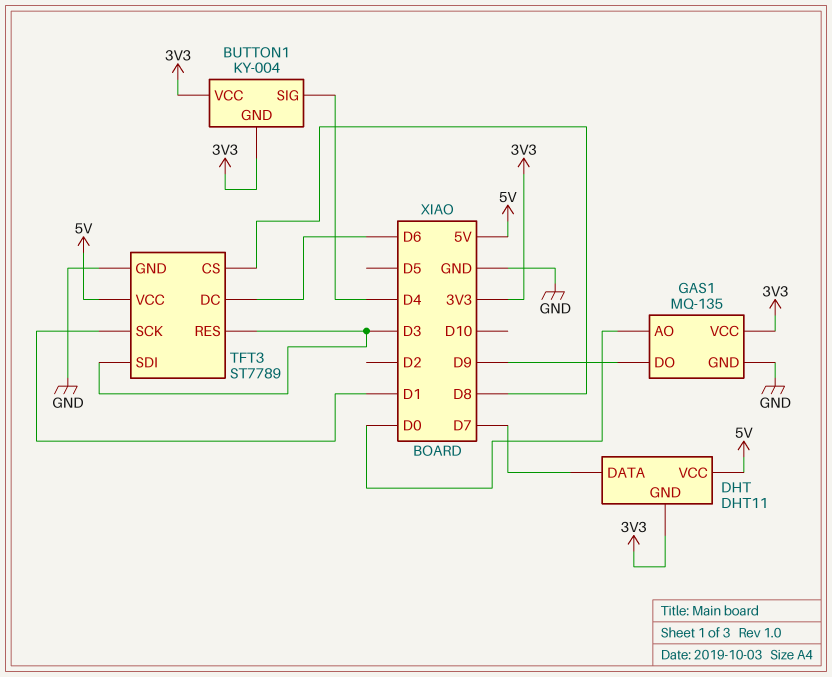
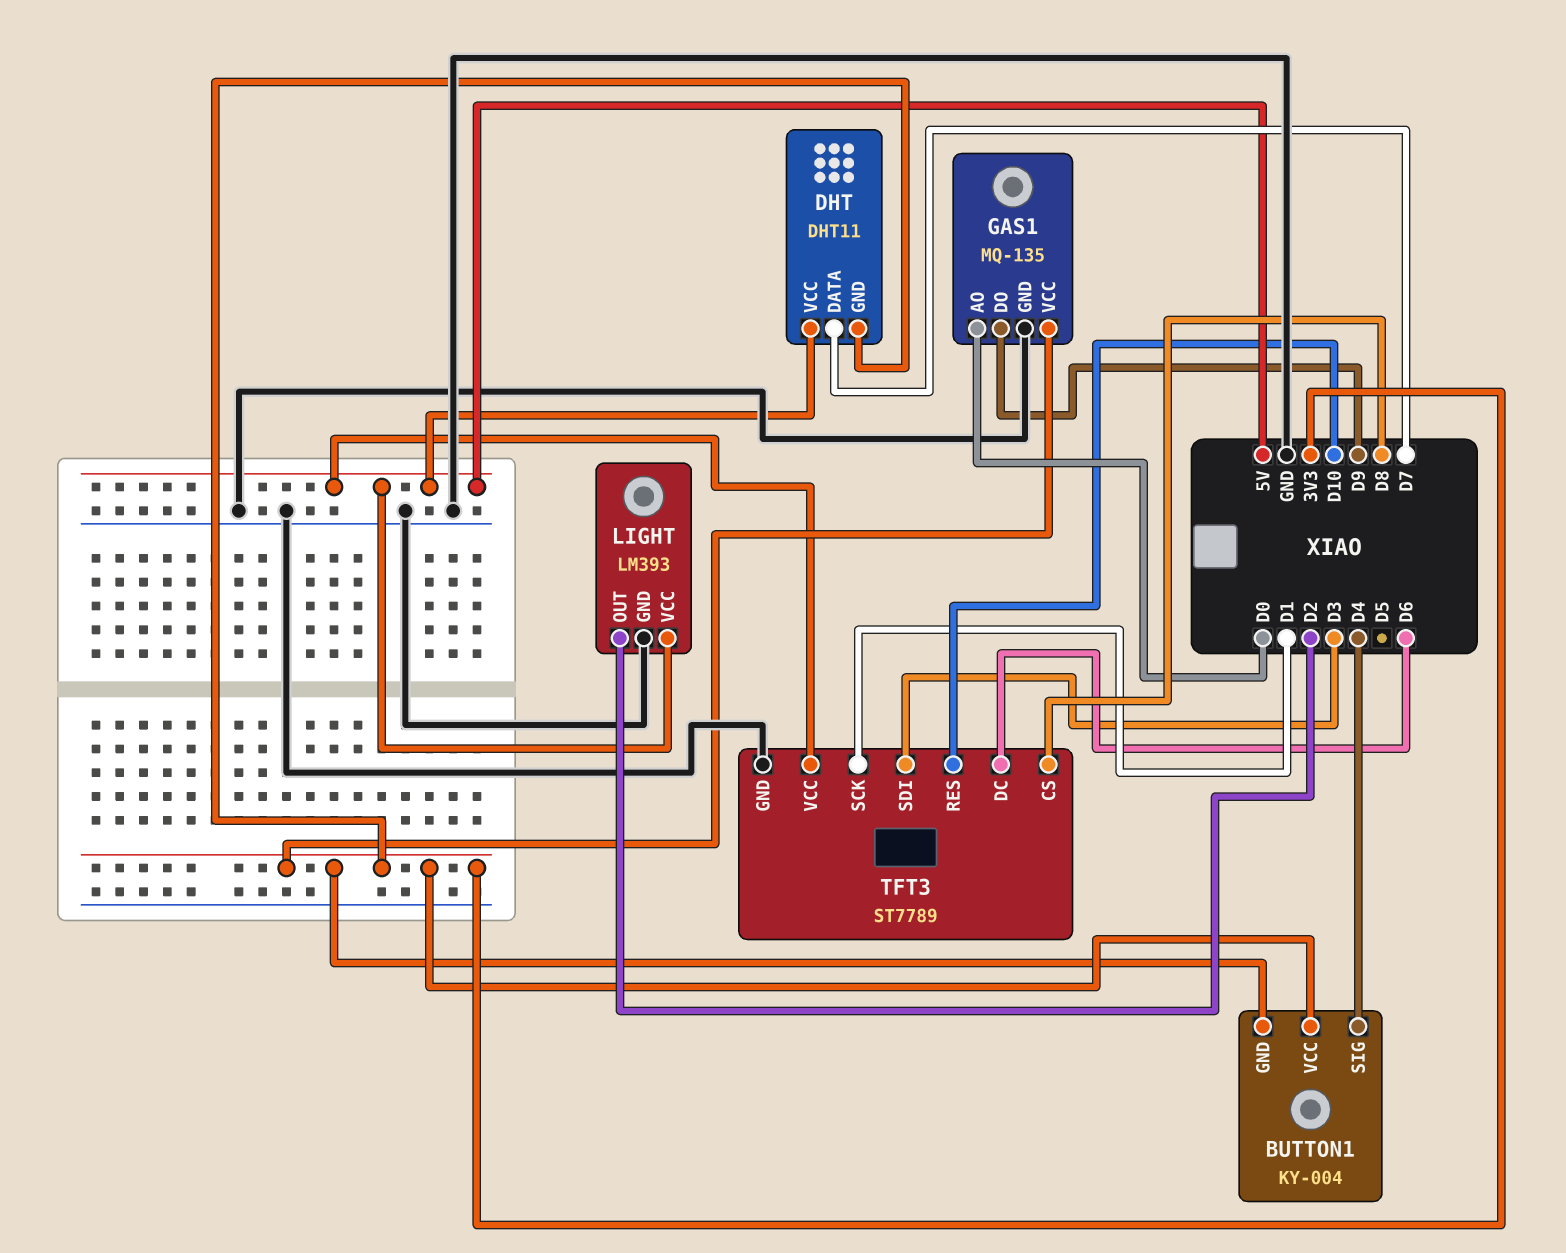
LIGHT: none -> LM393
LIGHT pin GND: none -> GND
LIGHT pin OUT: none -> D2
LIGHT pin VCC: none -> 5V
TFT3 pin RES: D3 -> D10

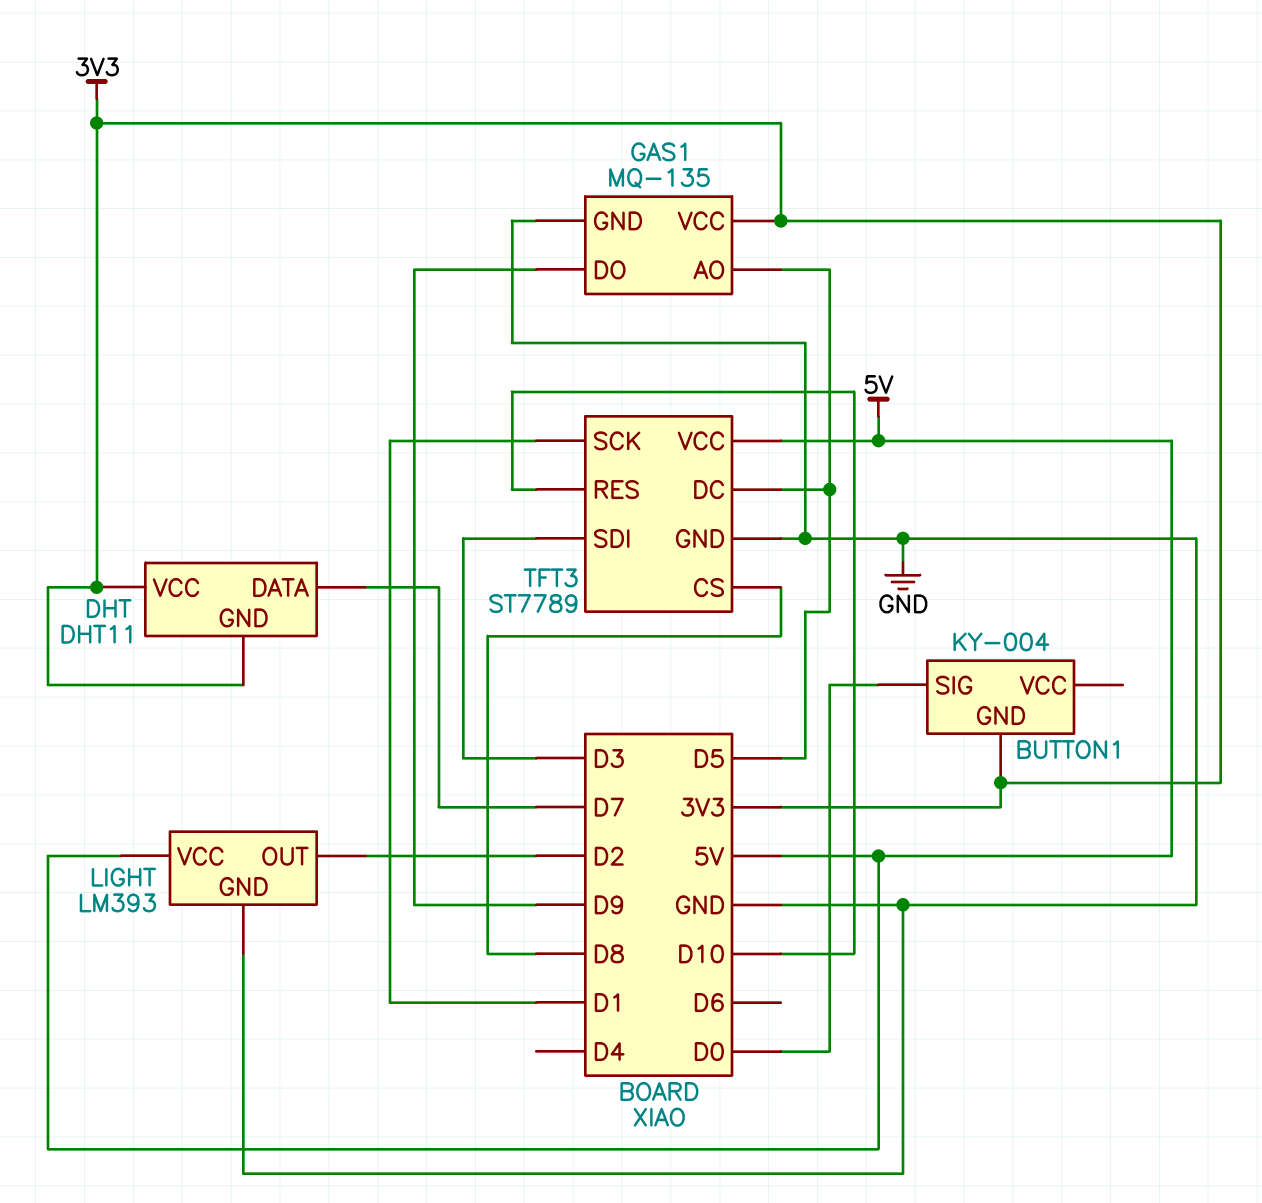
BUTTON1 pin SIG: D4 -> D0
BUTTON1 pin VCC: 3V3 -> none
DHT pin VCC: 5V -> 3V3
GAS1 pin AO: D0 -> D5
TFT3 pin DC: D6 -> D5

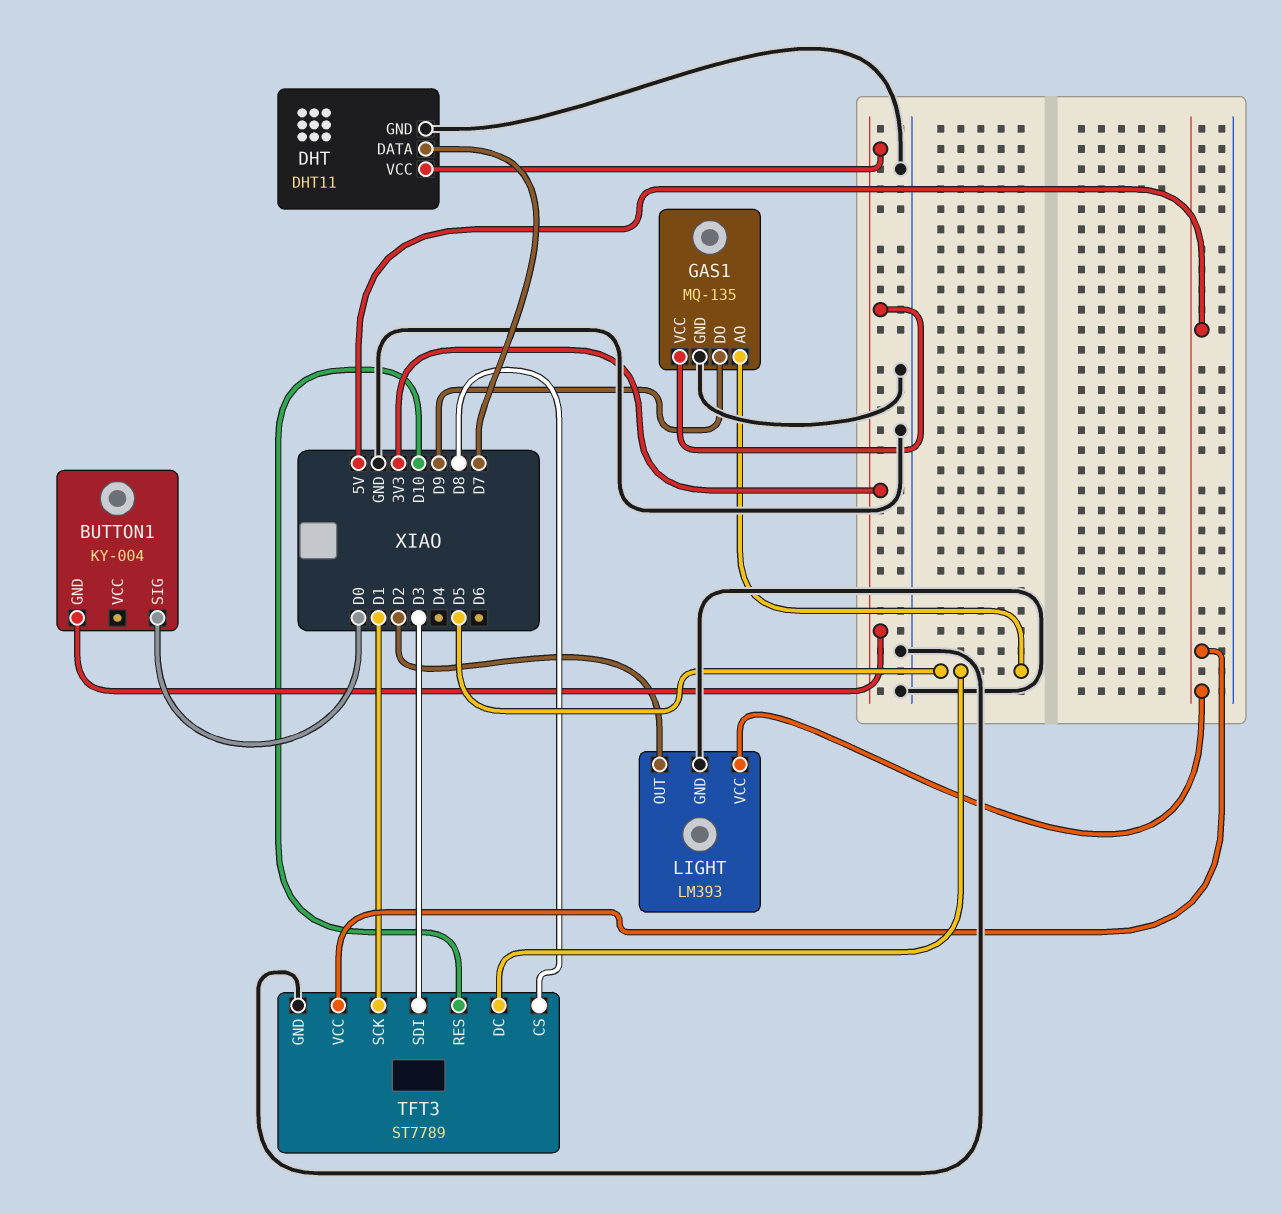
DHT pin GND: 3V3 -> GND

